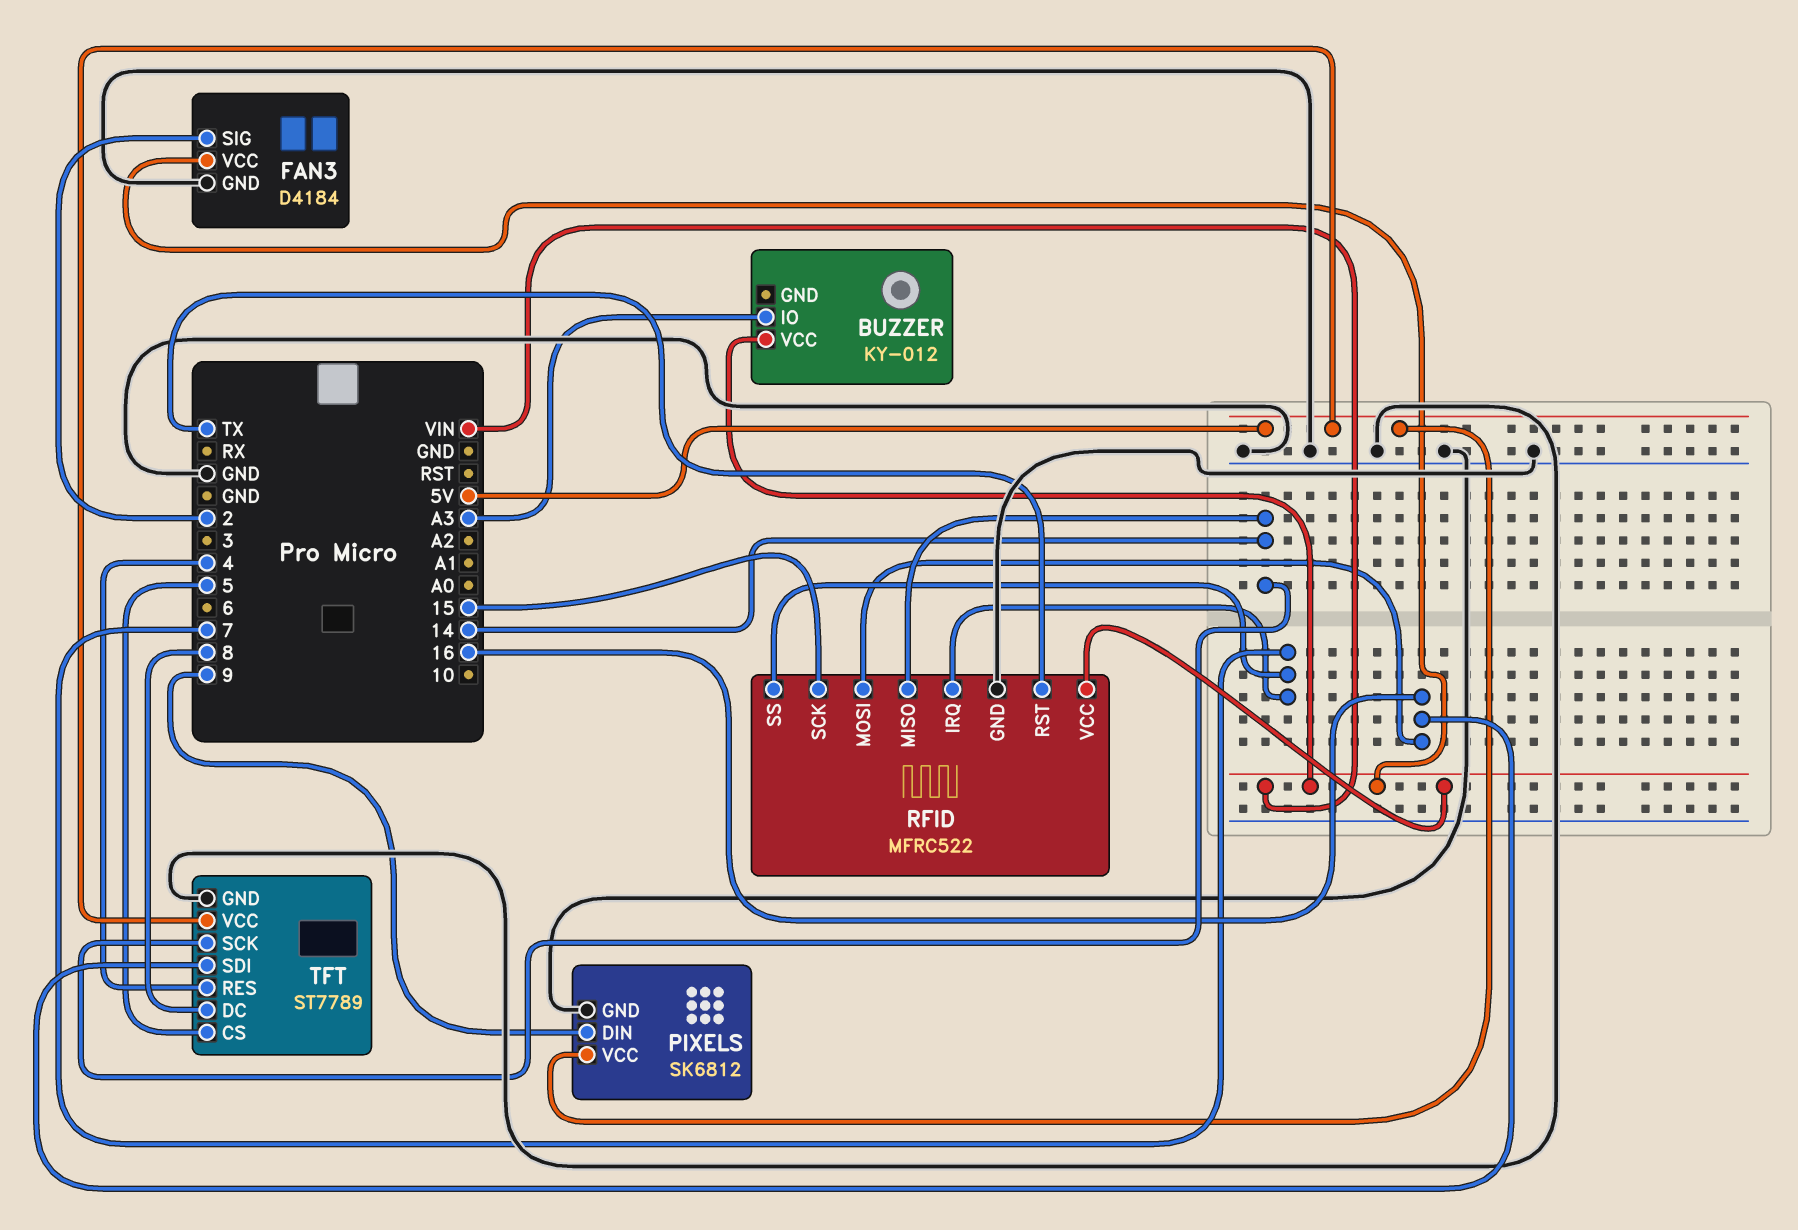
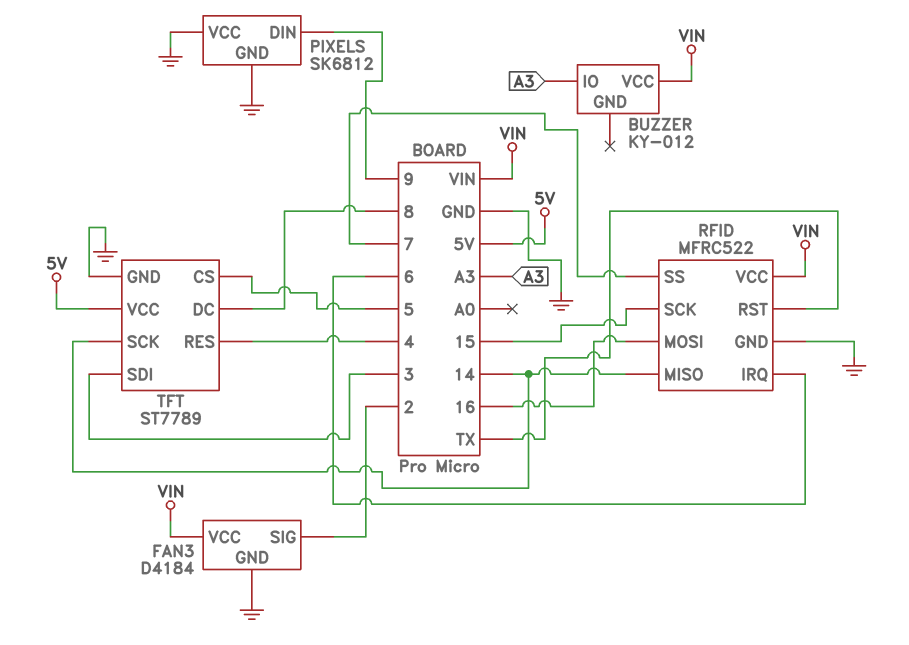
PIXELS pin VCC: 5V -> GND
RFID pin IRQ: 7 -> 6
TFT pin SDI: 16 -> 3

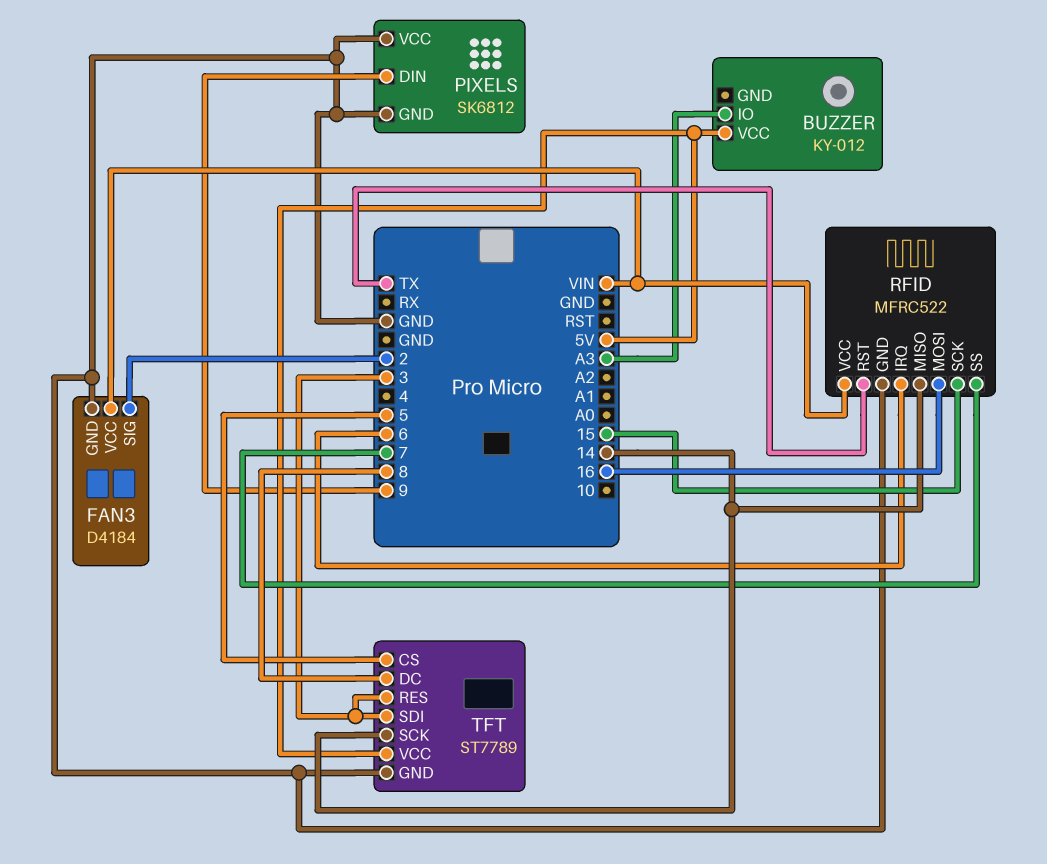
BUZZER pin VCC: VIN -> 5V
TFT pin RES: 4 -> 3

